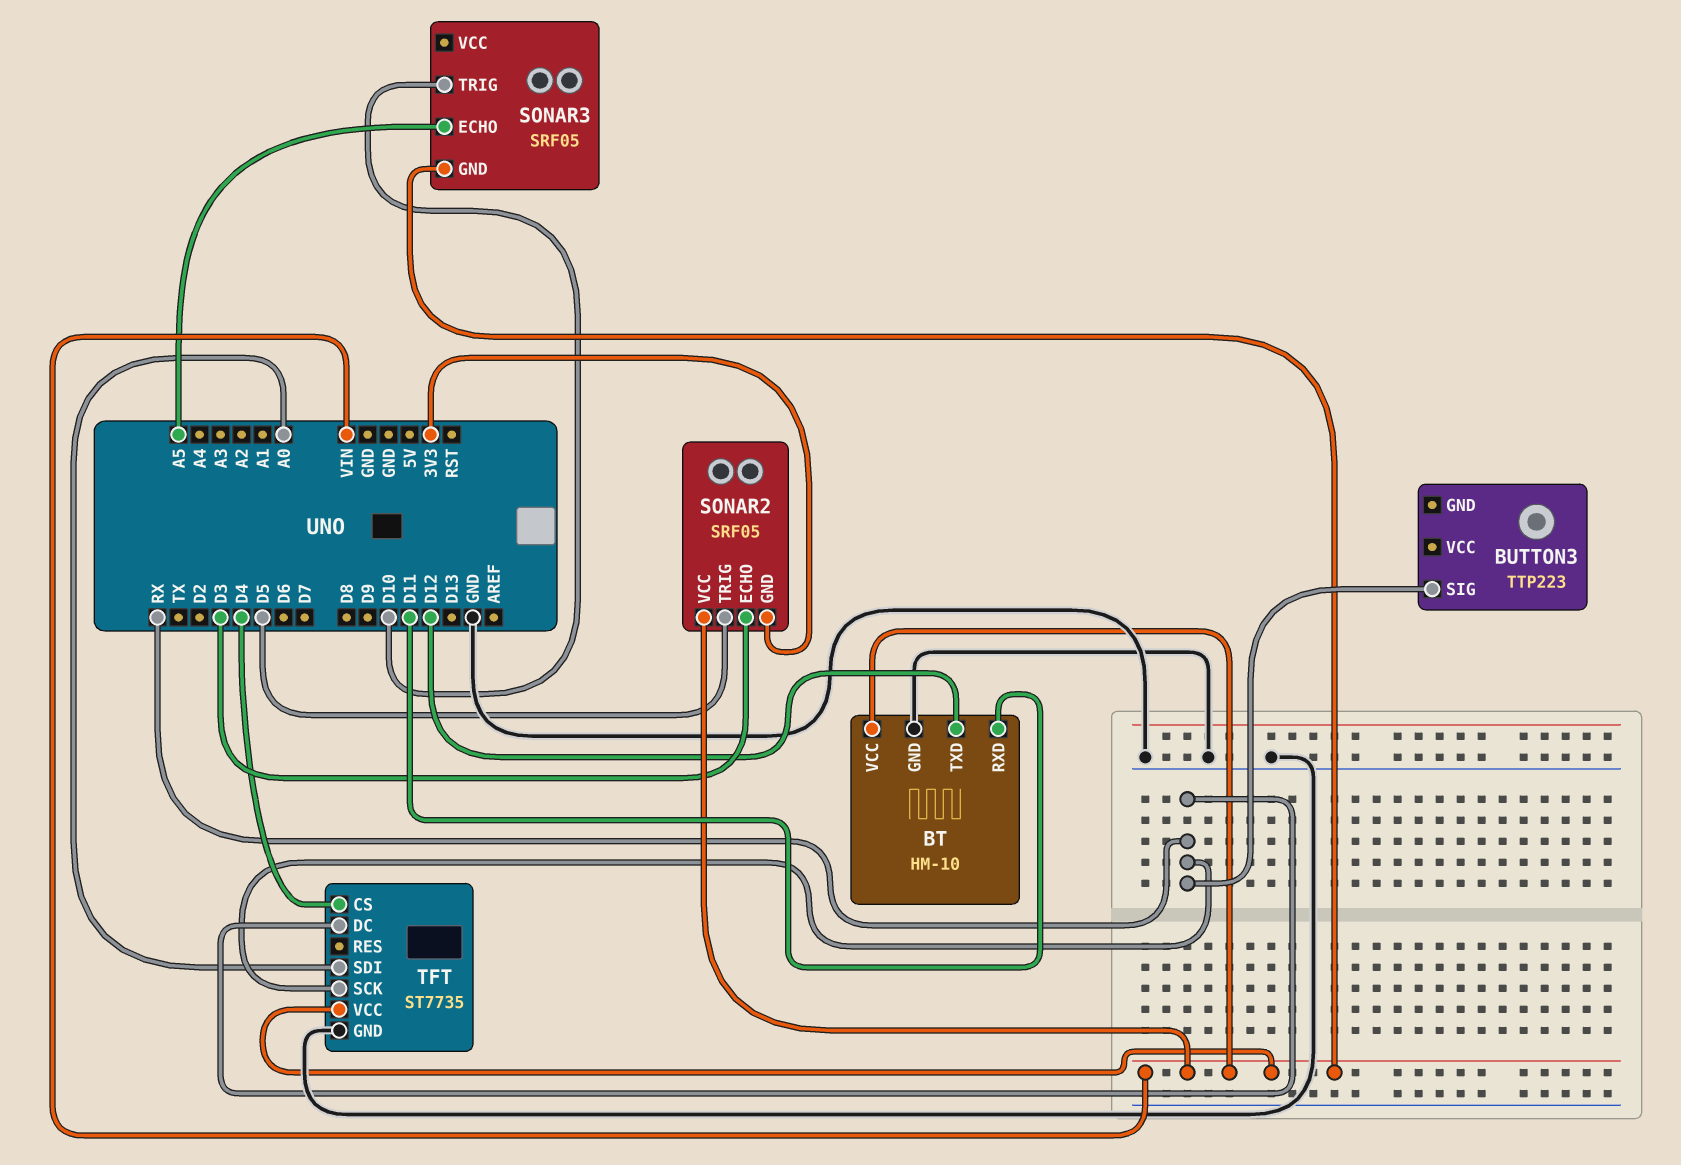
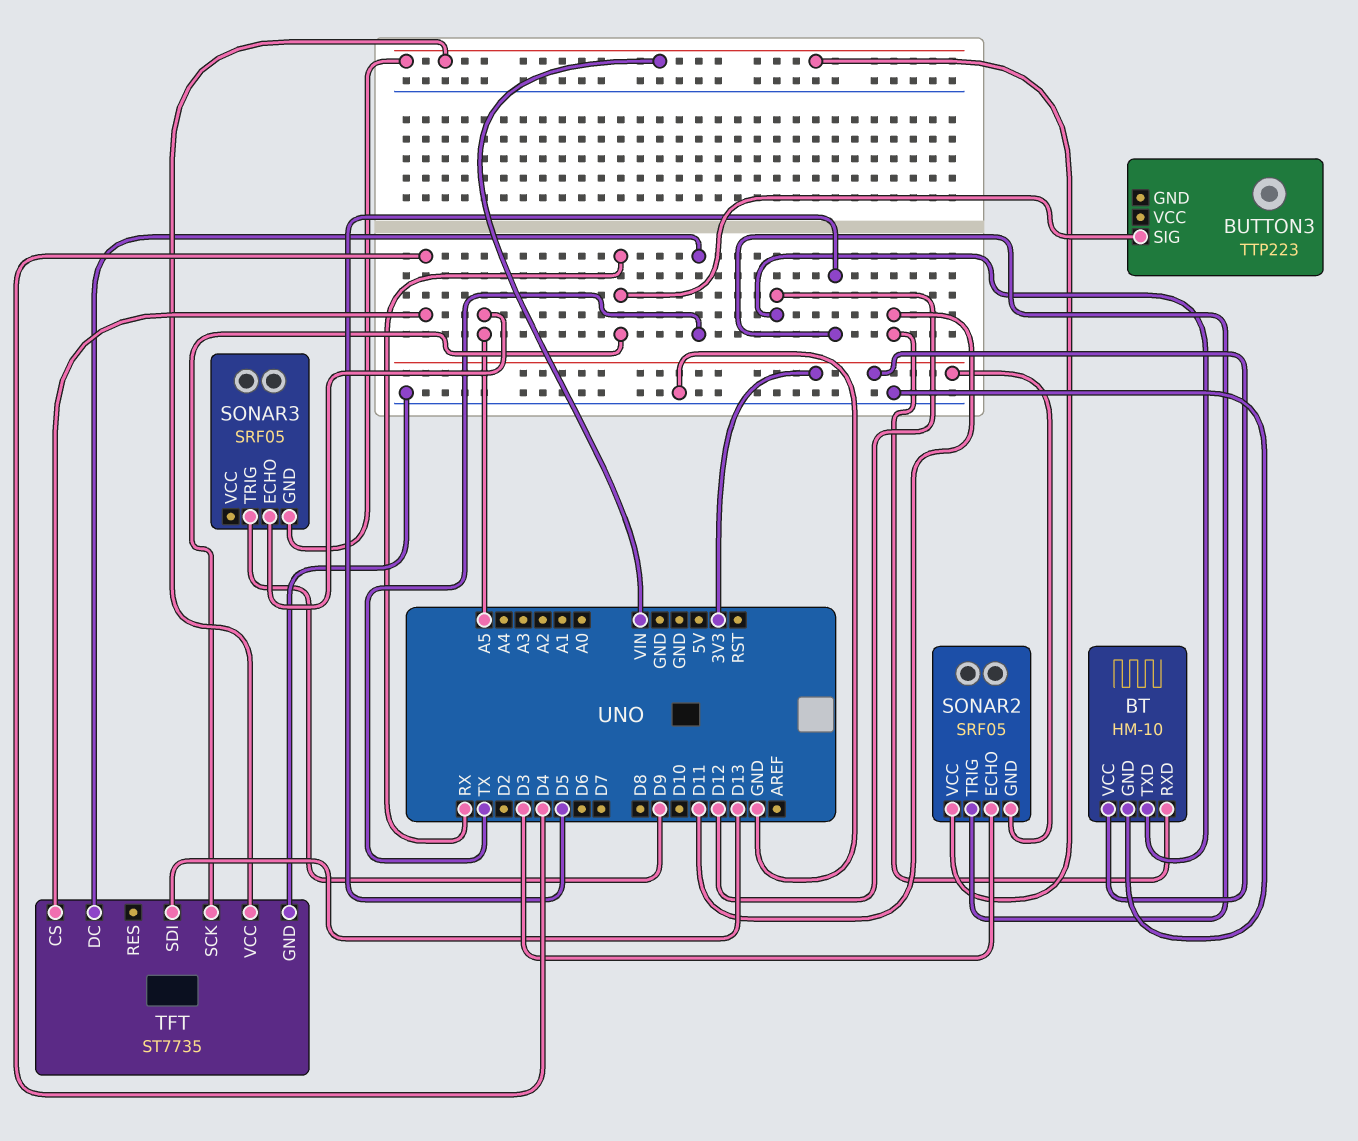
BT pin VCC: VIN -> 3V3
SONAR3 pin TRIG: D10 -> D9
TFT pin DC: RX -> TX
TFT pin SDI: A0 -> D13

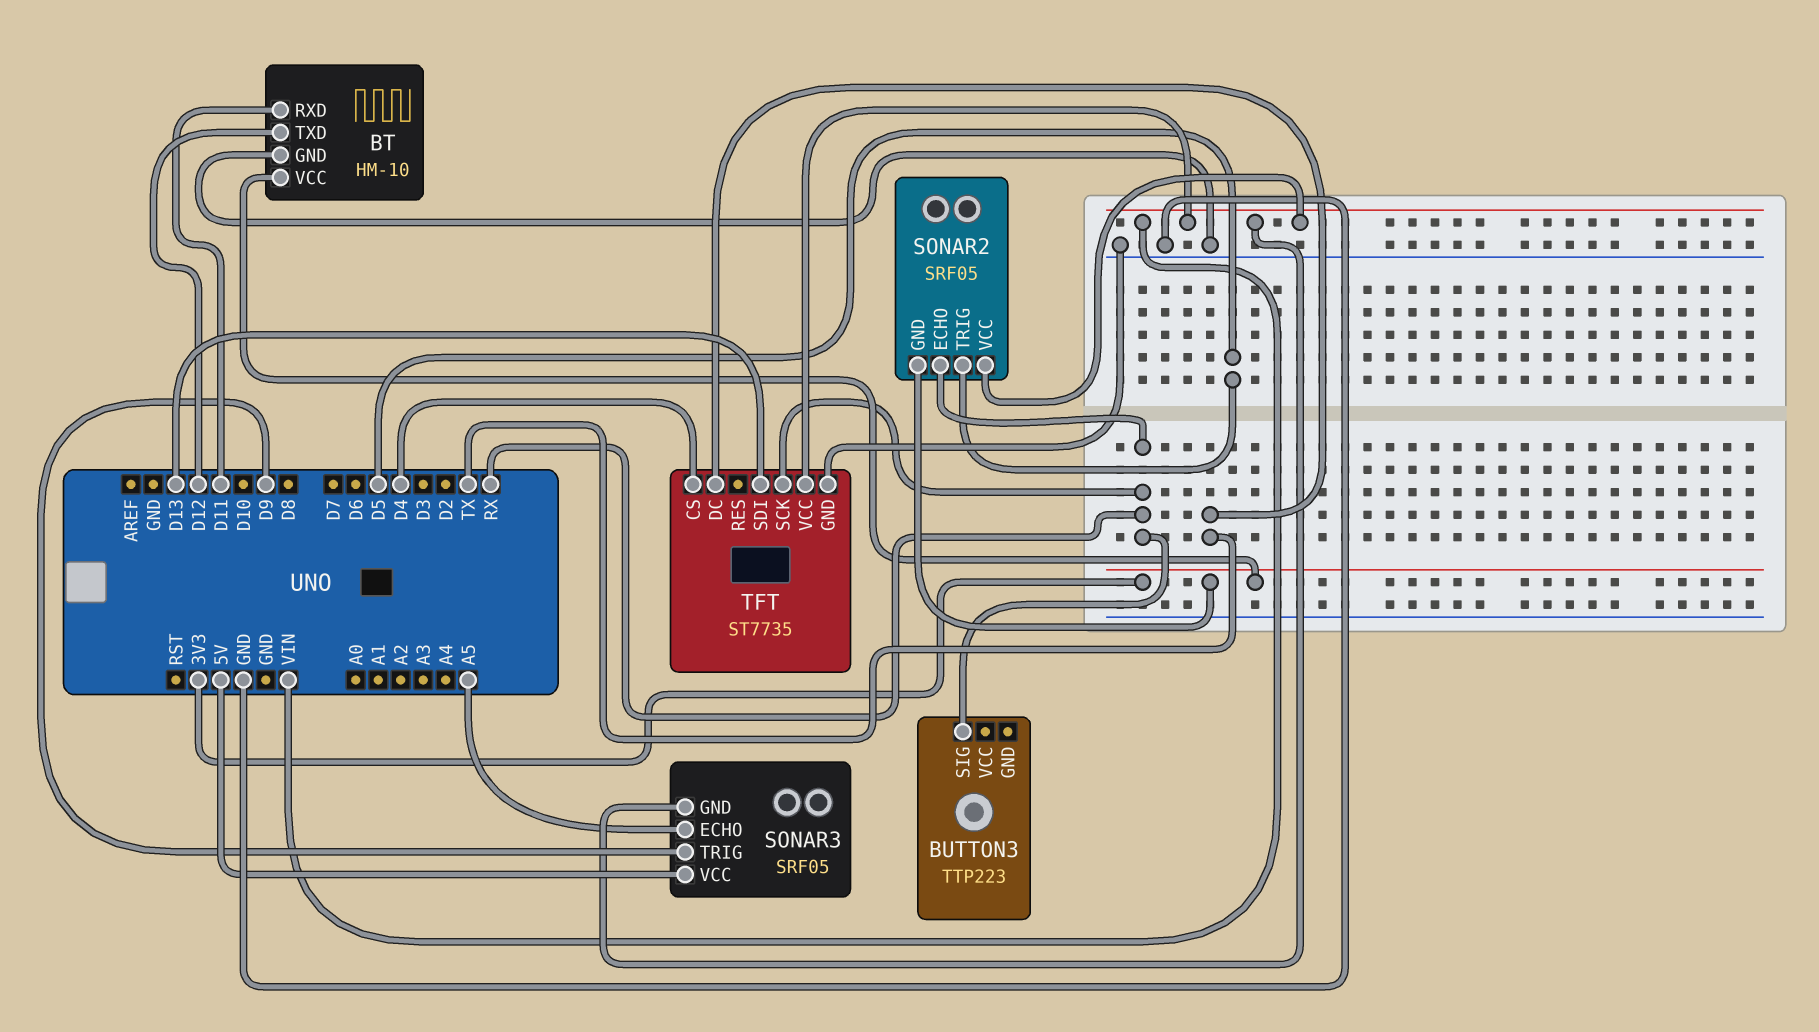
SONAR2 pin ECHO: D3 -> RX
SONAR3 pin VCC: none -> 5V

